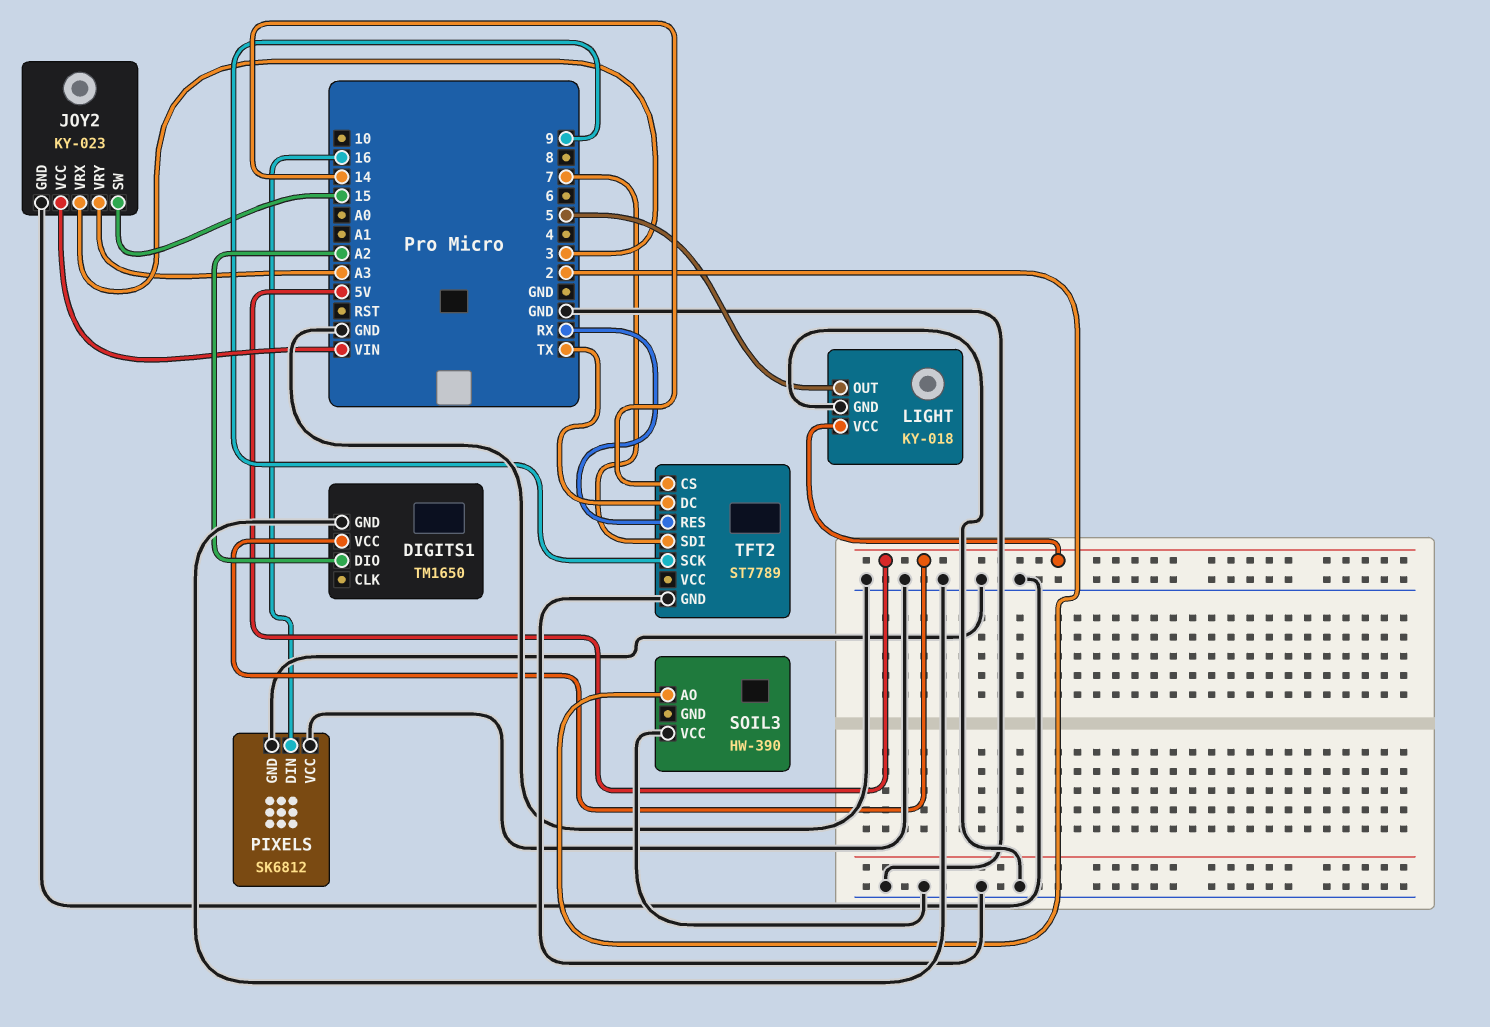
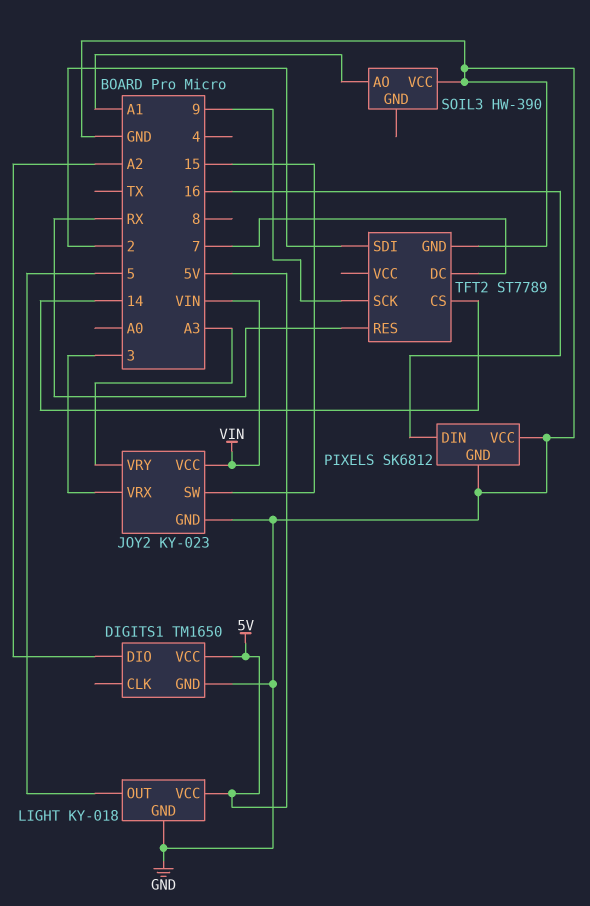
SOIL3 pin AO: 2 -> A1
TFT2 pin DC: TX -> 7
TFT2 pin SDI: 7 -> 2

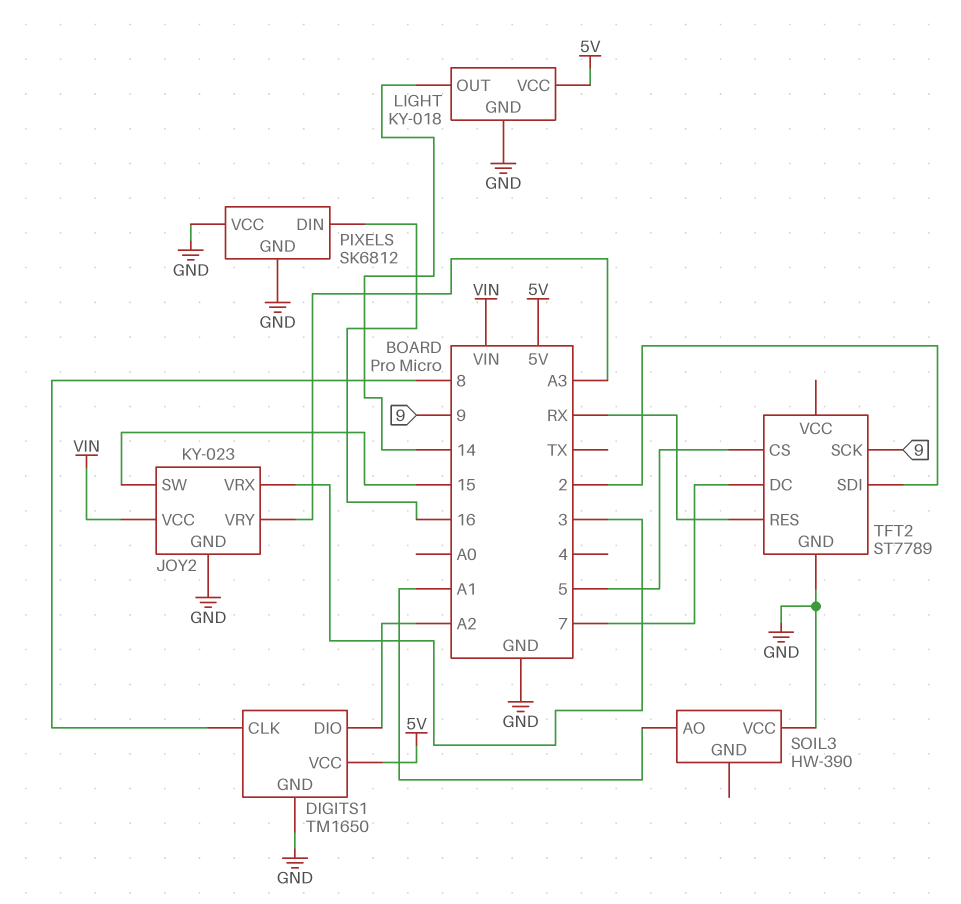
DIGITS1 pin CLK: none -> 8
LIGHT pin OUT: 5 -> 14
TFT2 pin CS: 14 -> 5

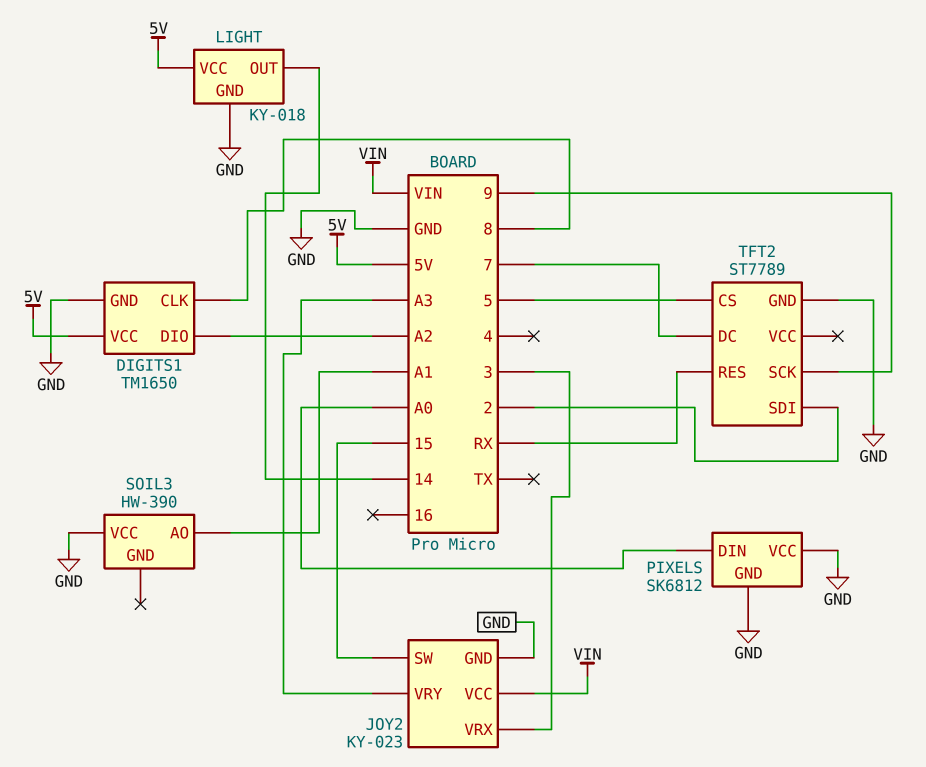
PIXELS pin DIN: 16 -> A0

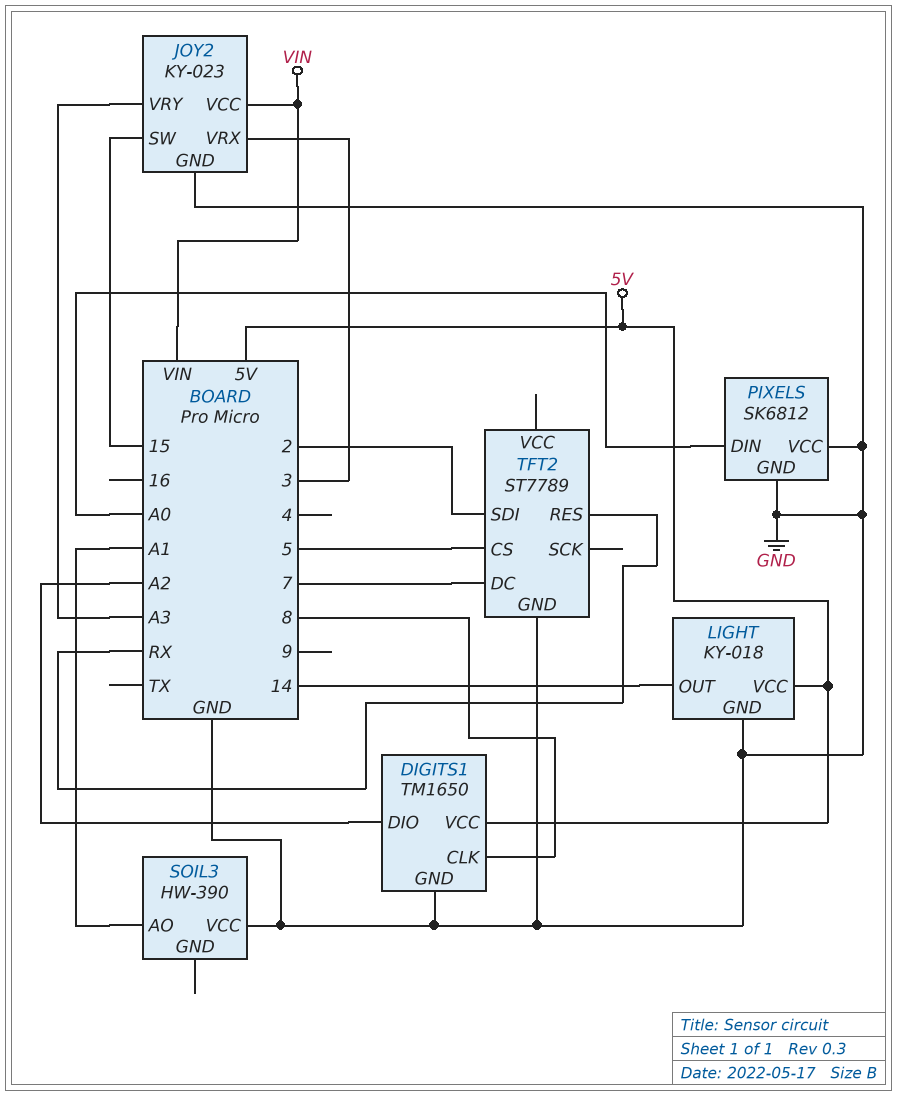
TFT2 pin SCK: 9 -> none

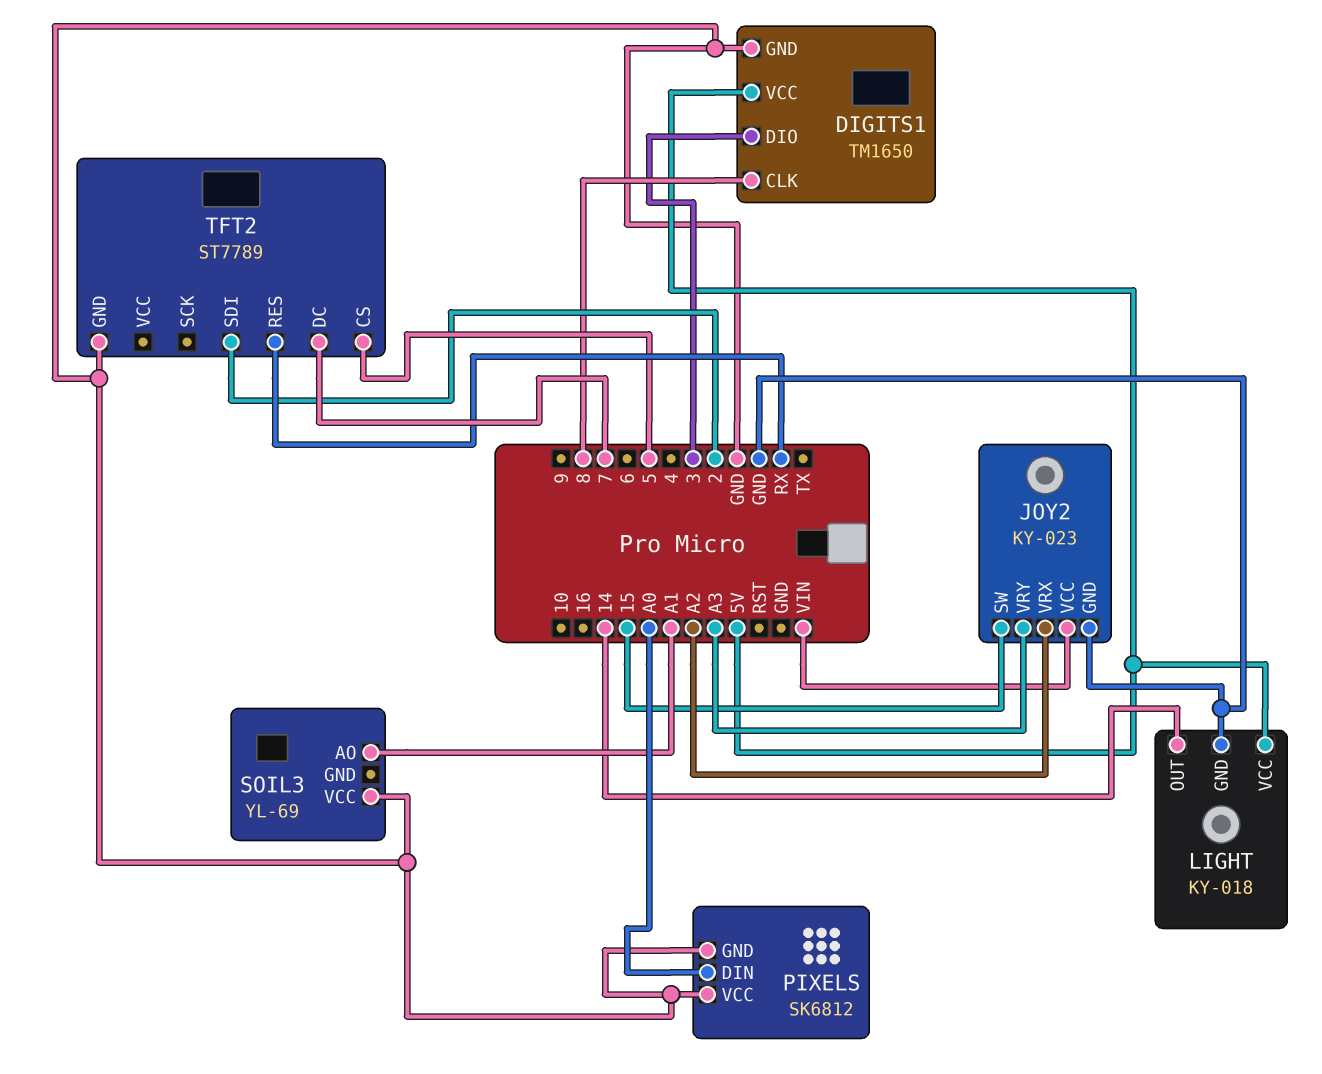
DIGITS1 pin DIO: A2 -> 3
JOY2 pin VRX: 3 -> A2
SOIL3: HW-390 -> YL-69

